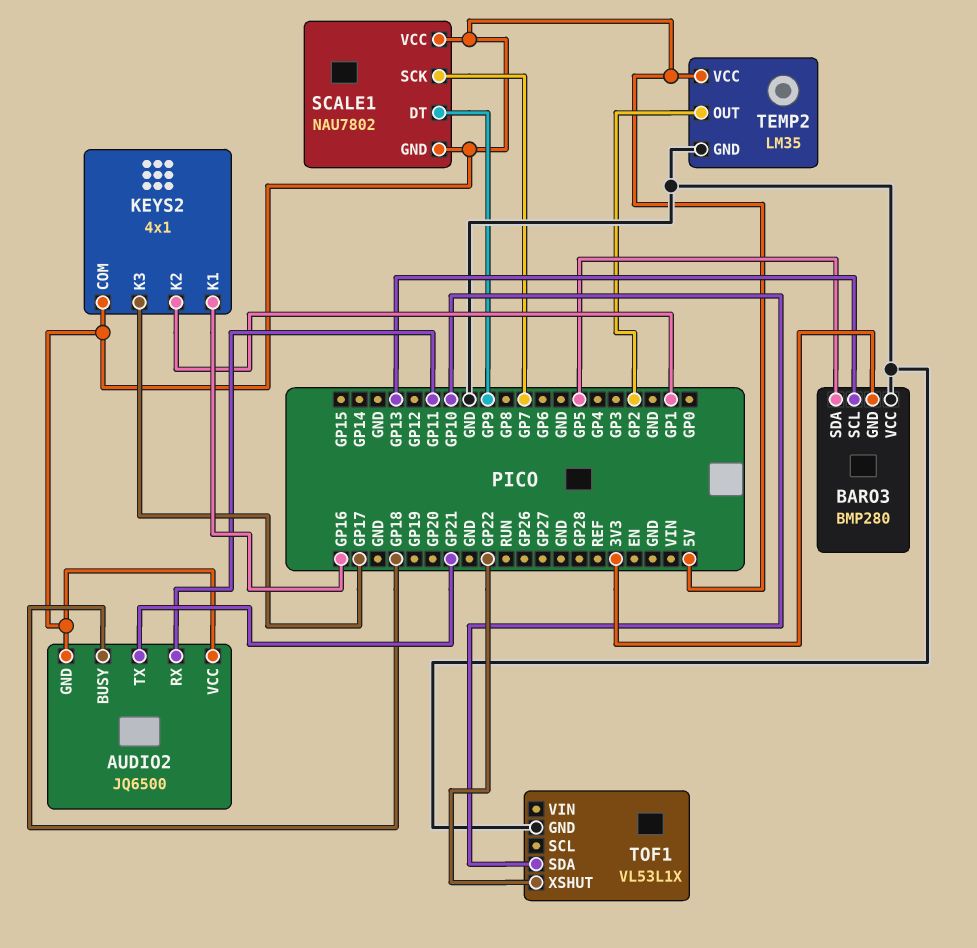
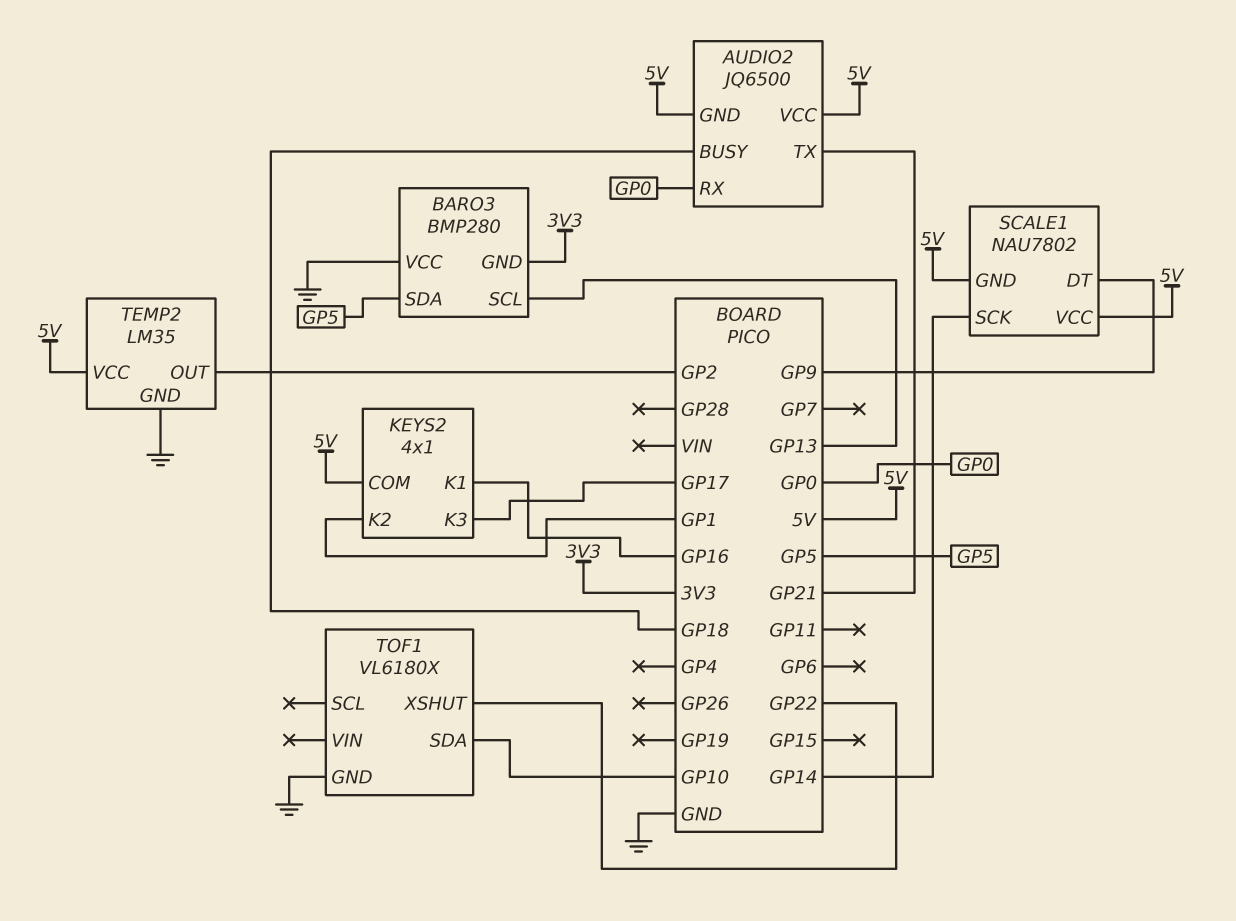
AUDIO2 pin RX: GP11 -> GP0
SCALE1 pin SCK: GP7 -> GP14
TOF1: VL53L1X -> VL6180X

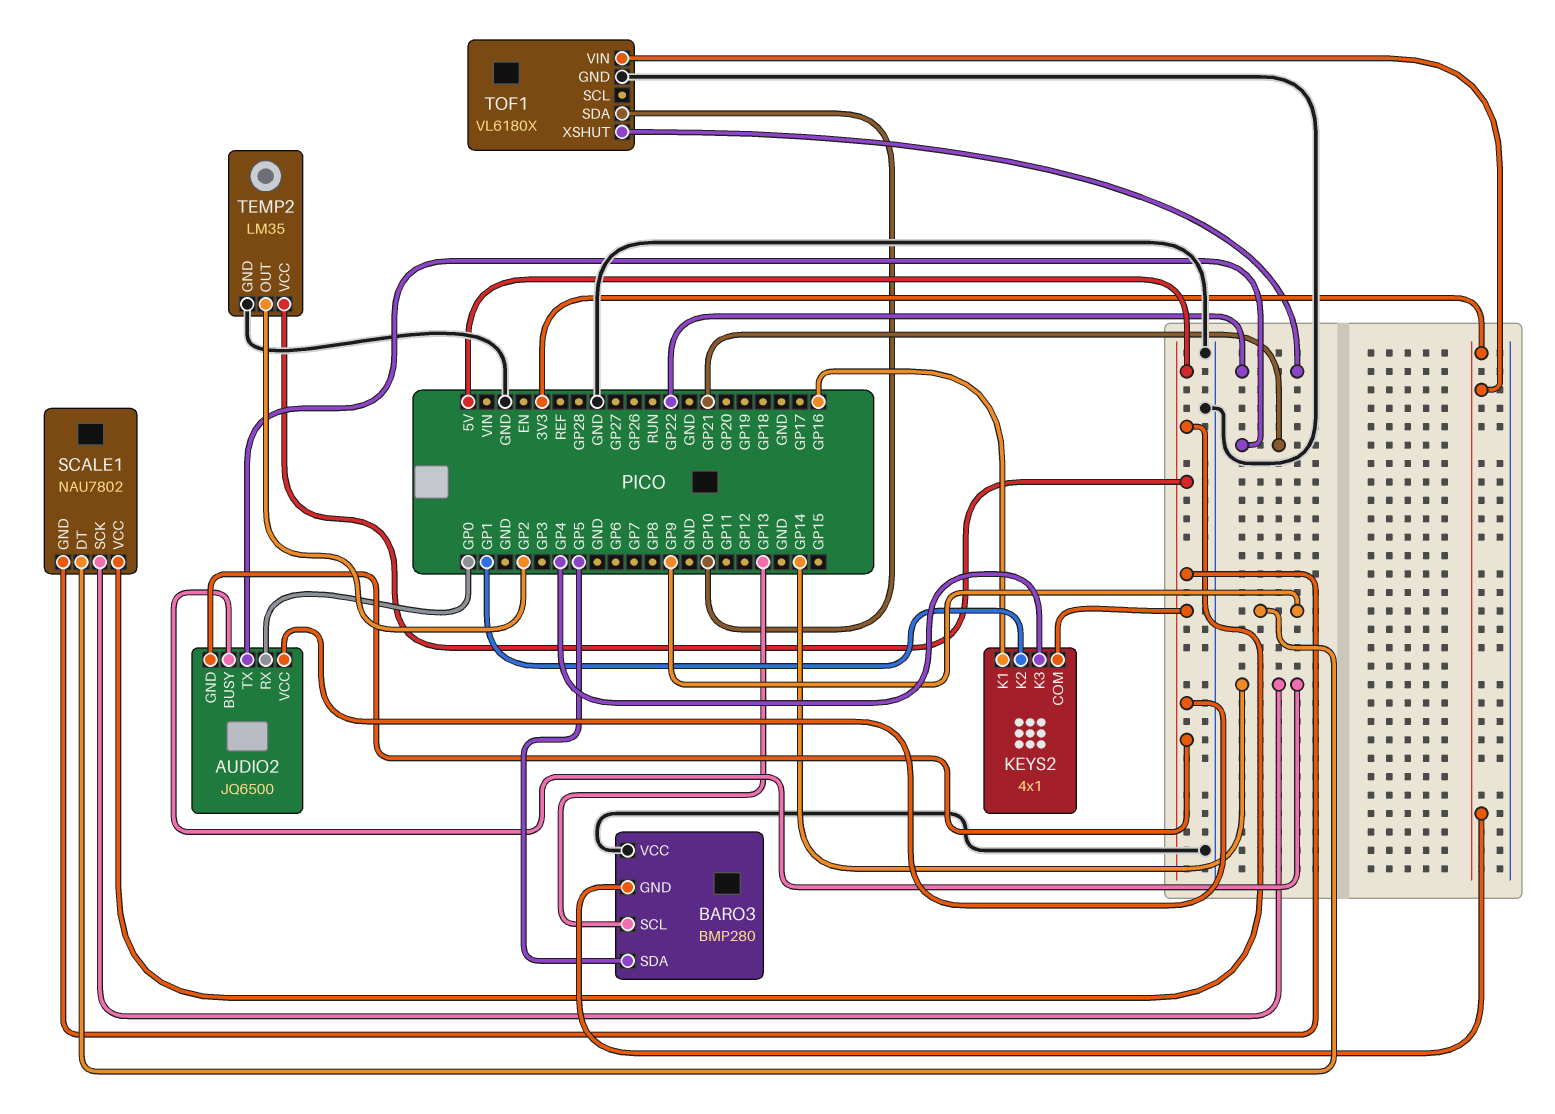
AUDIO2 pin BUSY: GP18 -> GP14
KEYS2 pin K3: GP17 -> GP4
TOF1 pin VIN: none -> 3V3

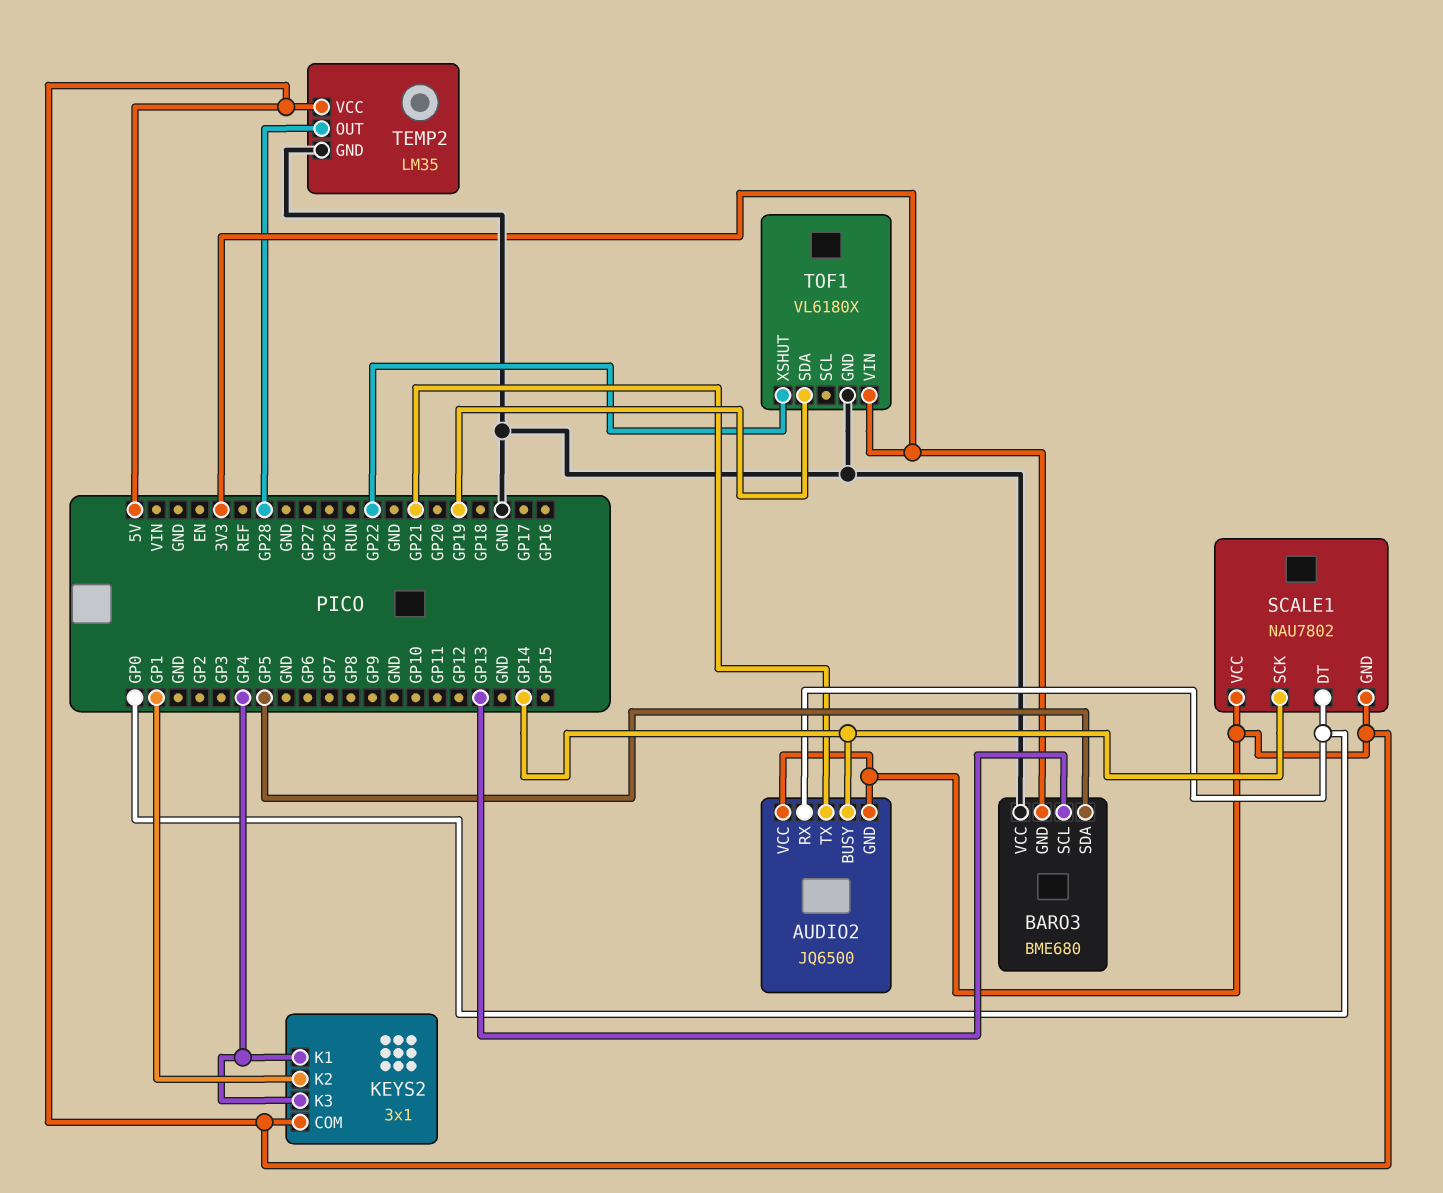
BARO3: BMP280 -> BME680
KEYS2: 4x1 -> 3x1
KEYS2 pin K1: GP16 -> GP4
SCALE1 pin DT: GP9 -> GP0
TEMP2 pin OUT: GP2 -> GP28
TOF1 pin SDA: GP10 -> GP19

